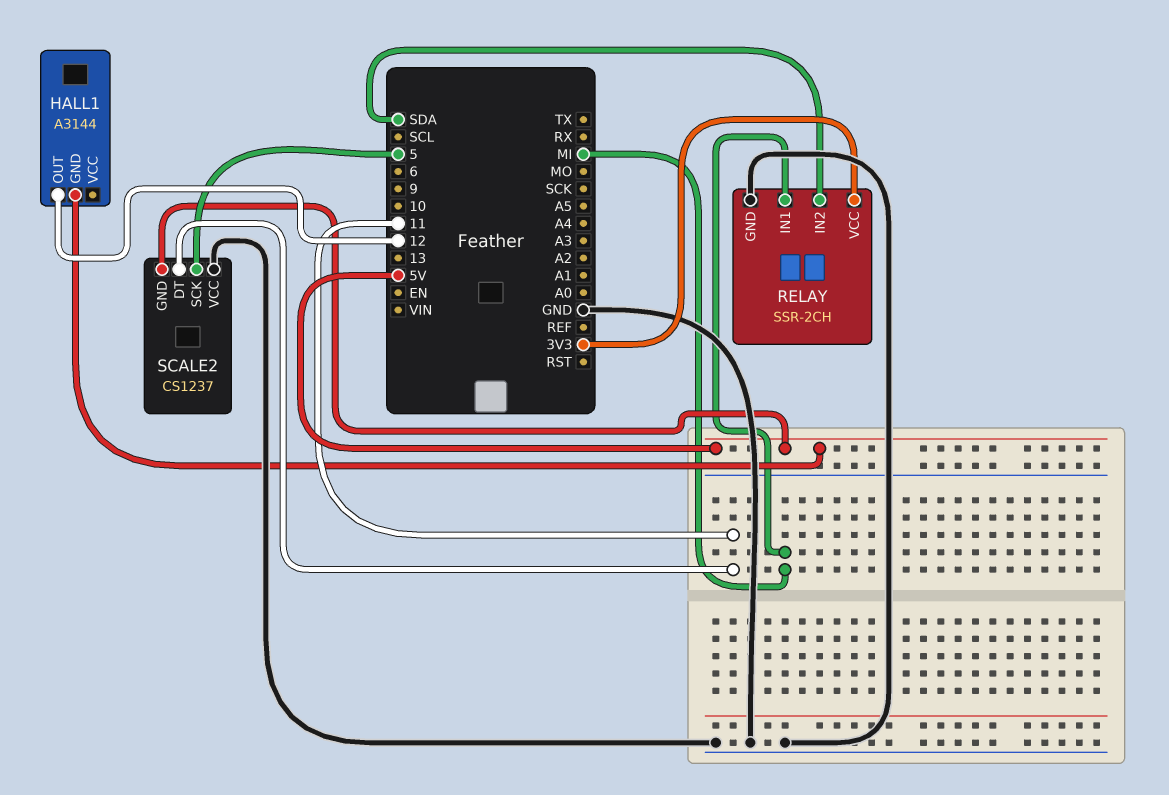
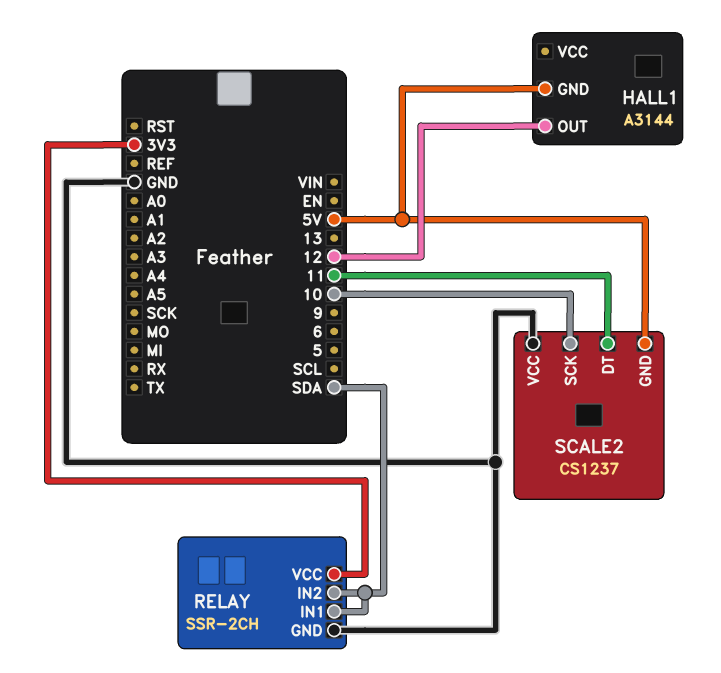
RELAY pin IN1: MI -> SDA
SCALE2 pin SCK: 5 -> 10

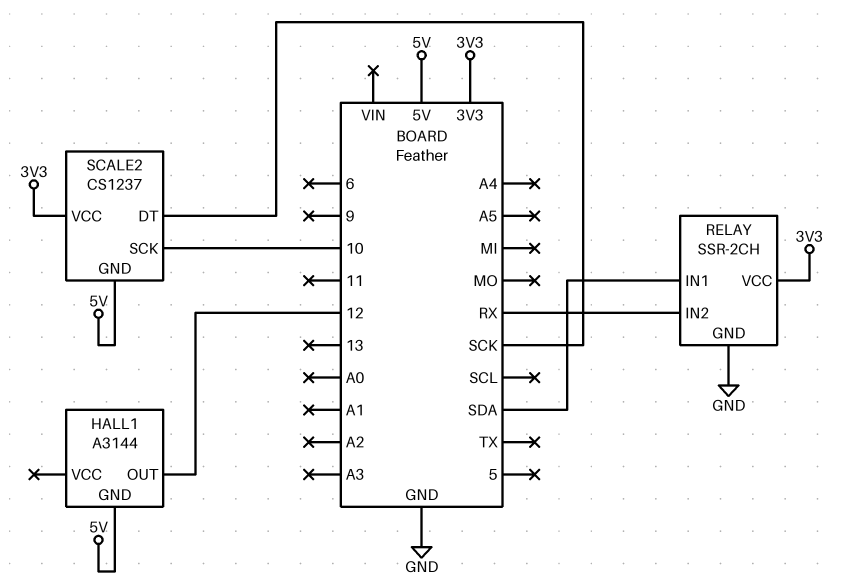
RELAY pin IN2: SDA -> RX
SCALE2 pin DT: 11 -> SCK
SCALE2 pin VCC: GND -> 3V3

